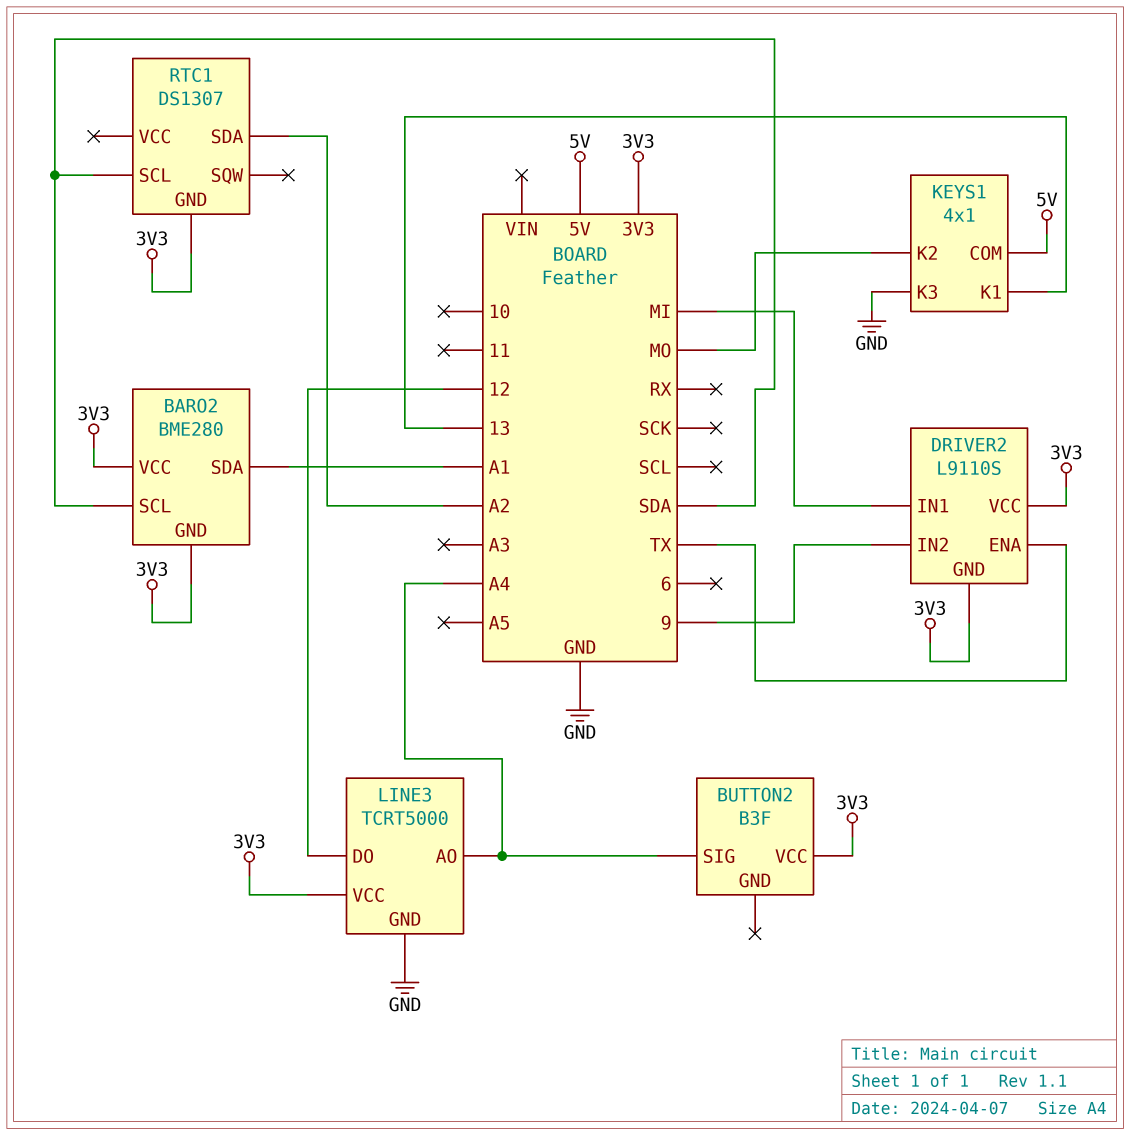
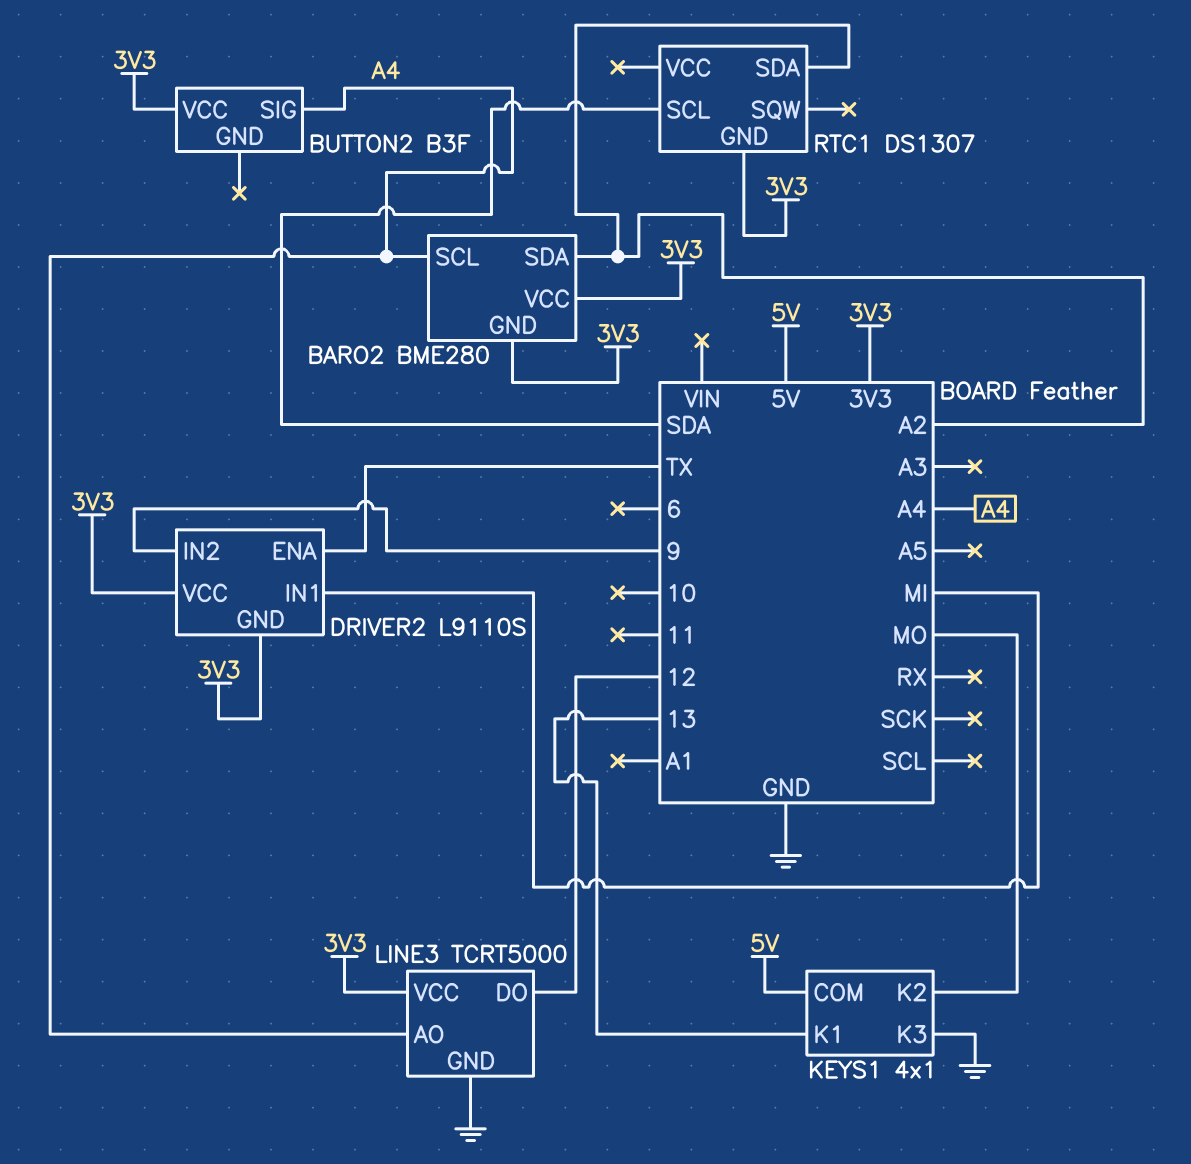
BARO2 pin SCL: SDA -> A4
BARO2 pin SDA: A1 -> A2

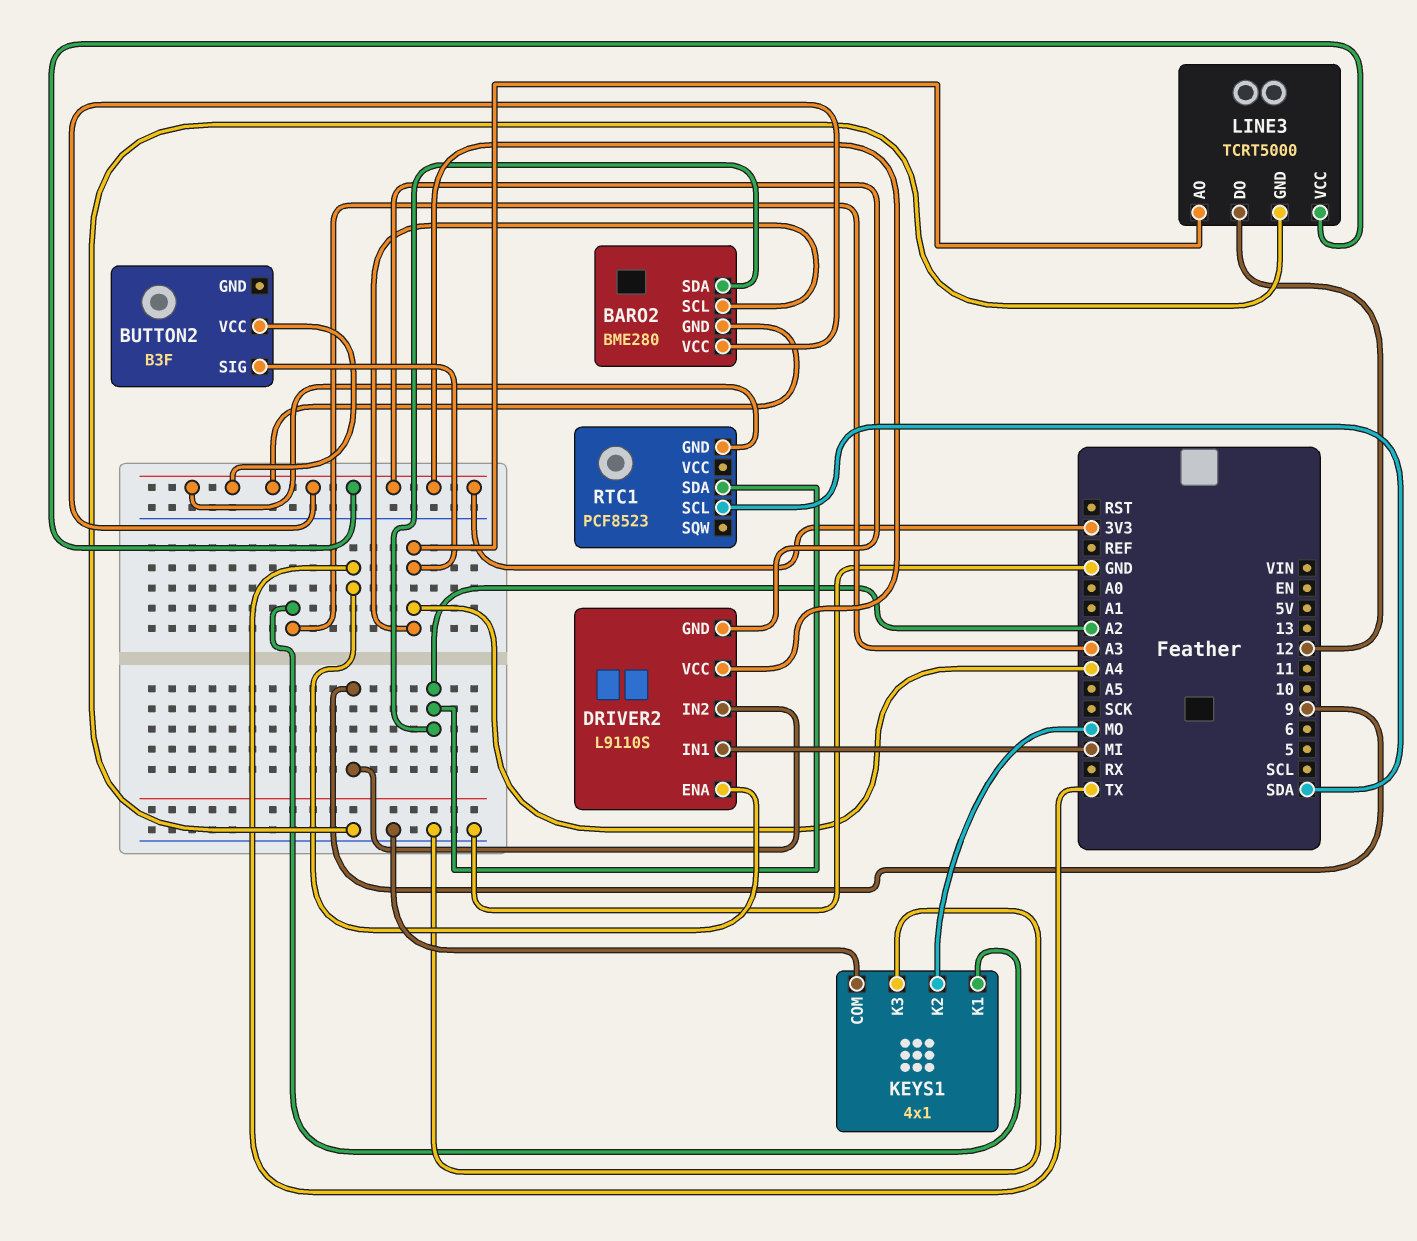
KEYS1 pin COM: 5V -> GND
KEYS1 pin K1: 13 -> A3
RTC1: DS1307 -> PCF8523

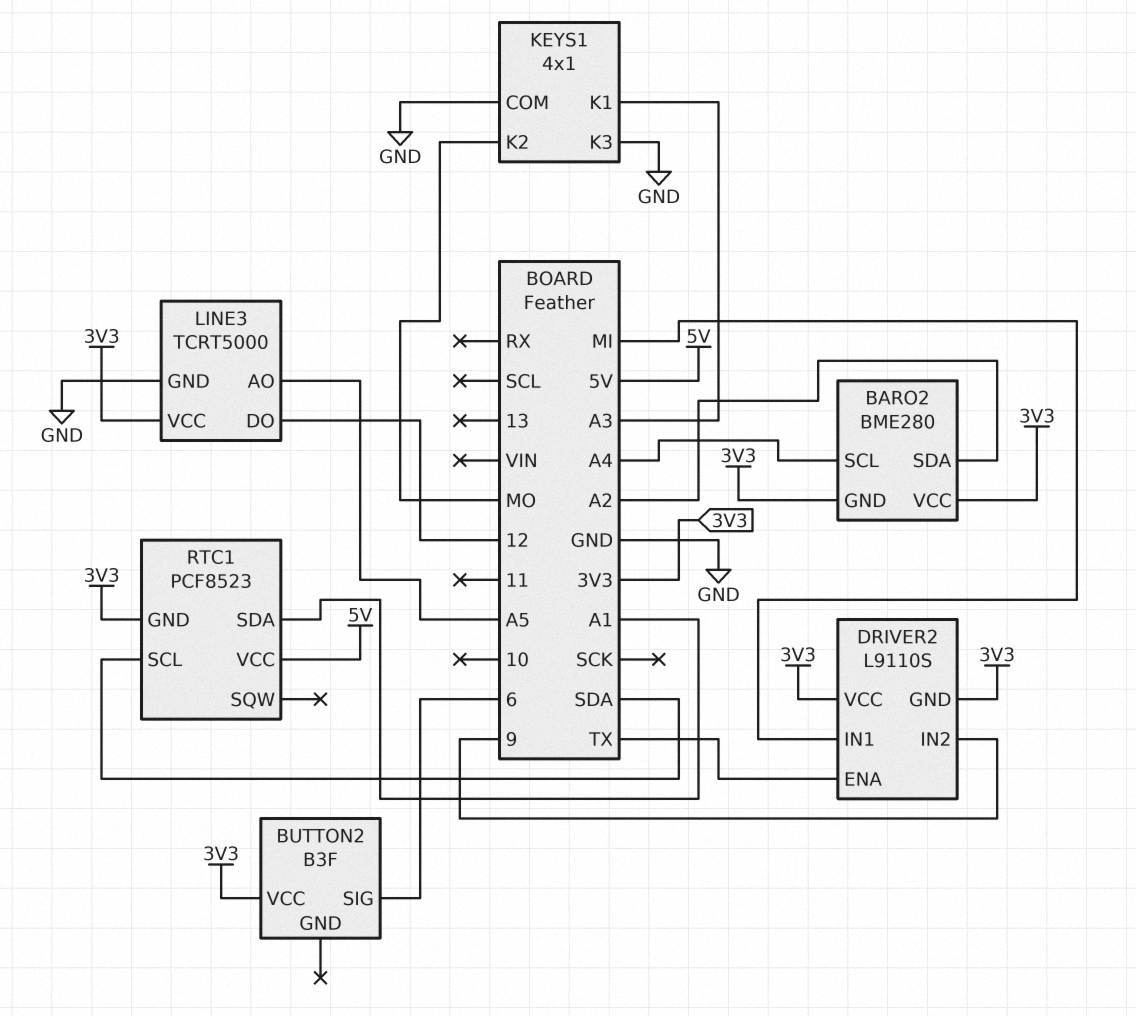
BUTTON2 pin SIG: A4 -> 6
LINE3 pin AO: A4 -> A5
RTC1 pin SDA: A2 -> A1
RTC1 pin VCC: none -> 5V

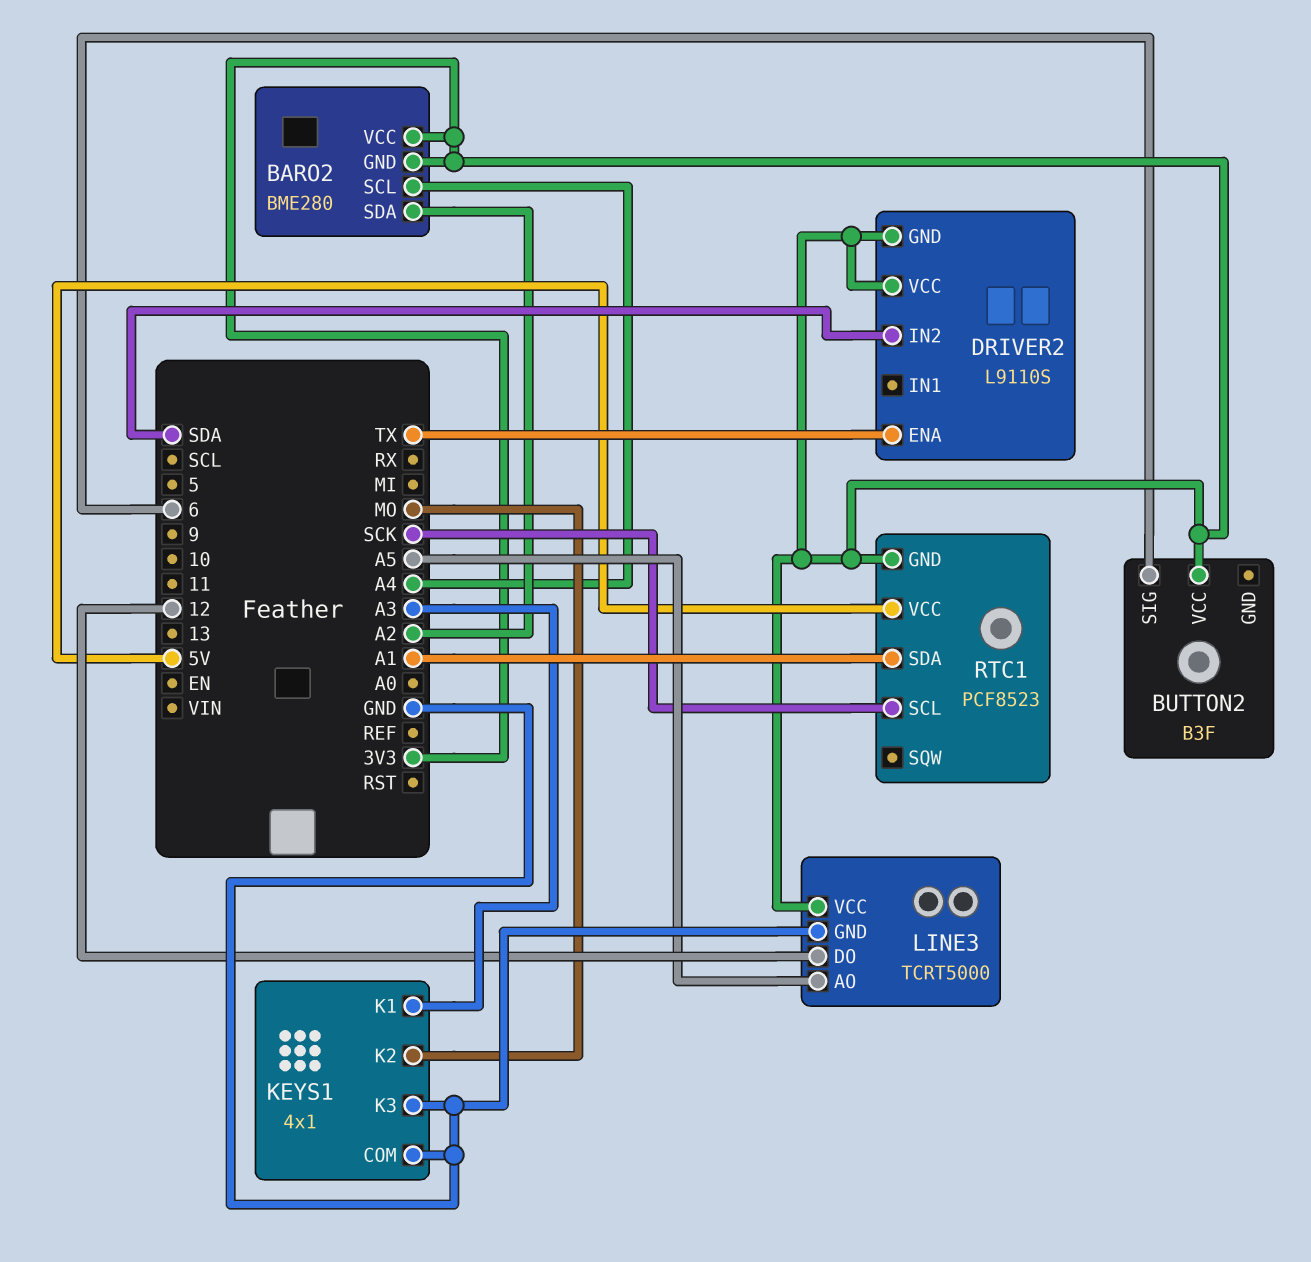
DRIVER2 pin IN1: MI -> none
DRIVER2 pin IN2: 9 -> SDA
RTC1 pin SCL: SDA -> SCK

